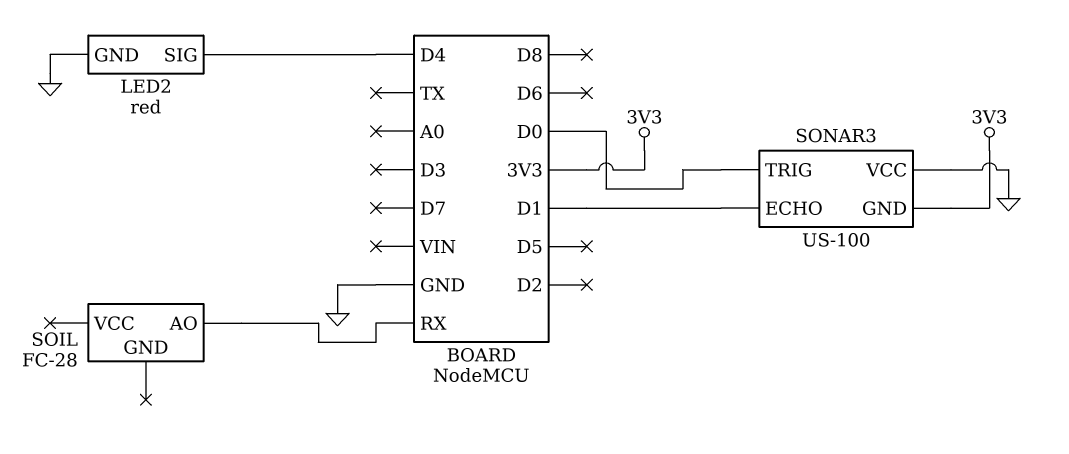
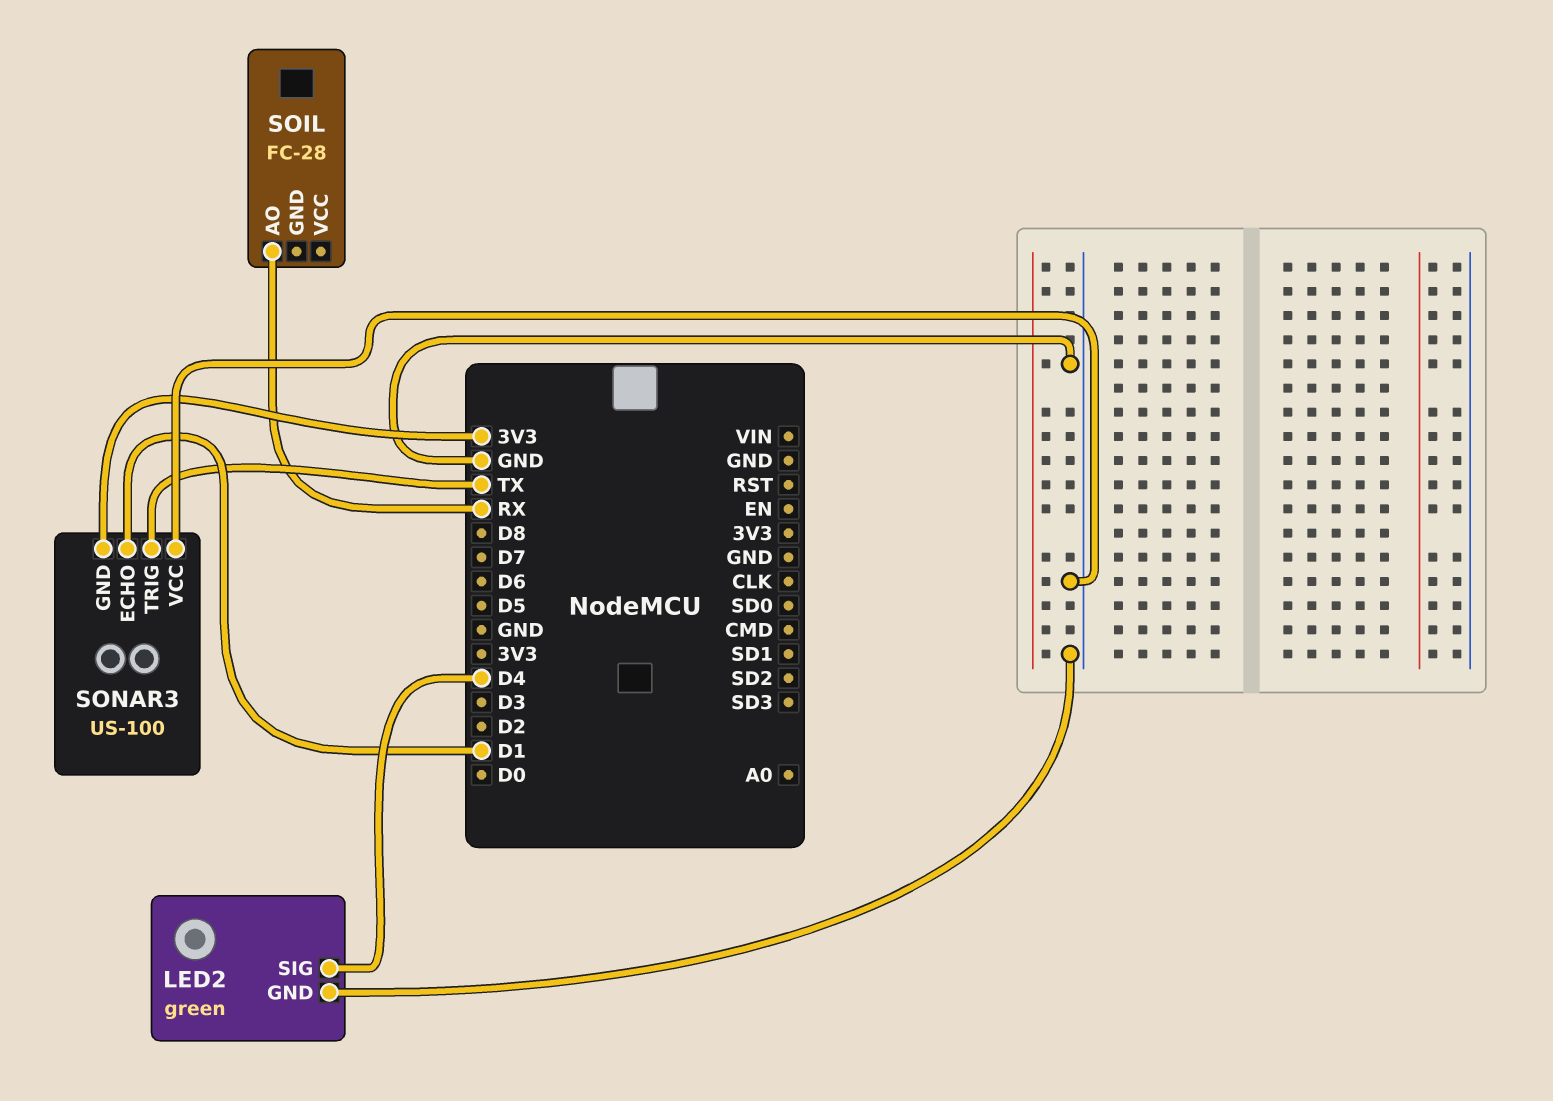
LED2: red -> green
SONAR3 pin TRIG: D0 -> TX

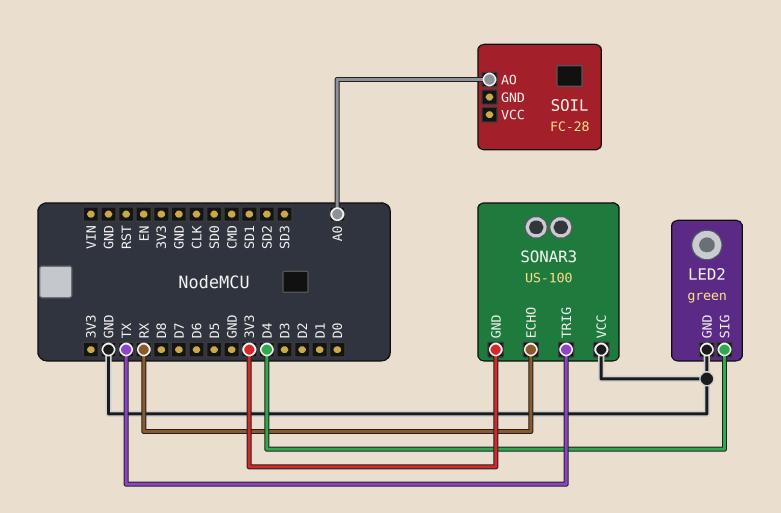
SOIL pin AO: RX -> A0
SONAR3 pin ECHO: D1 -> RX

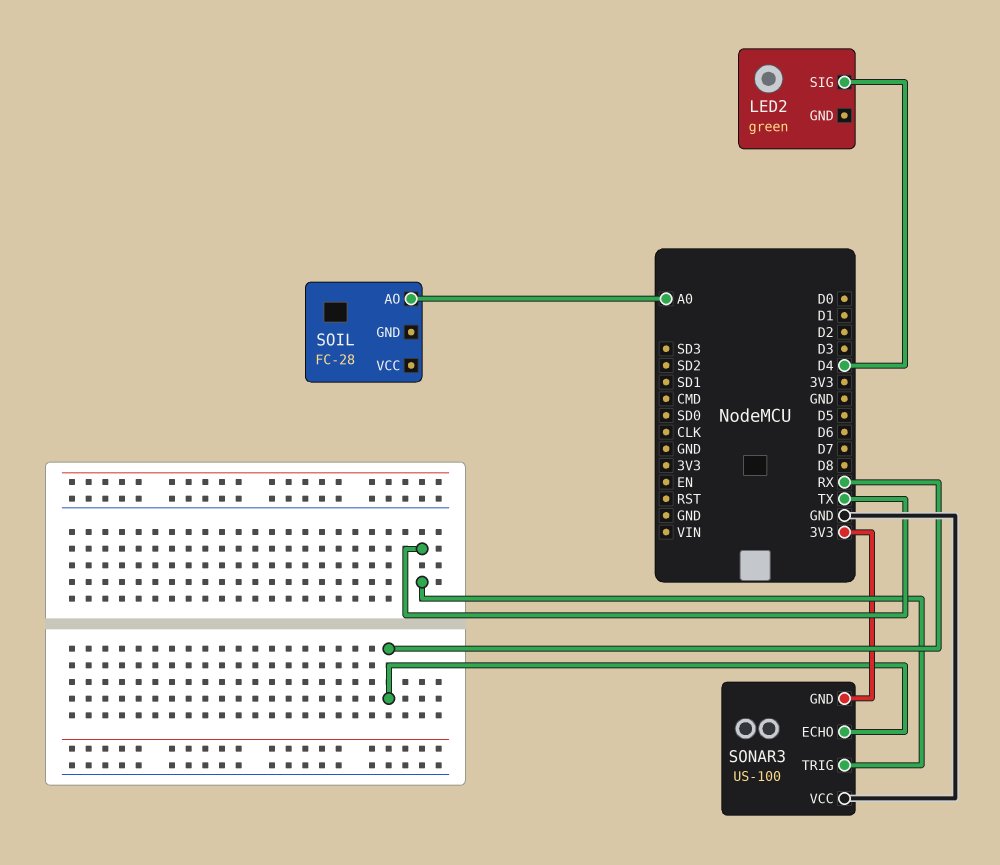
LED2 pin GND: GND -> none

